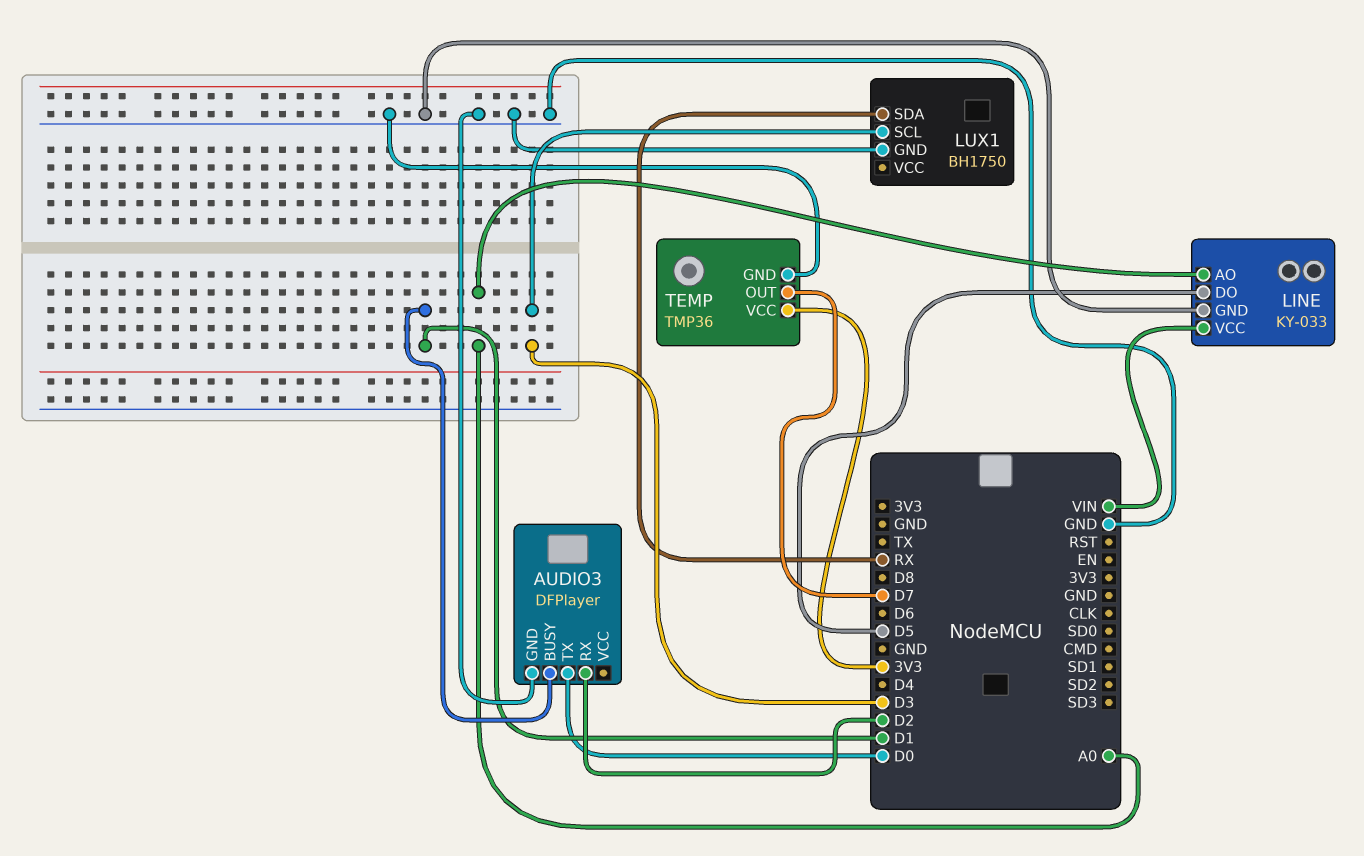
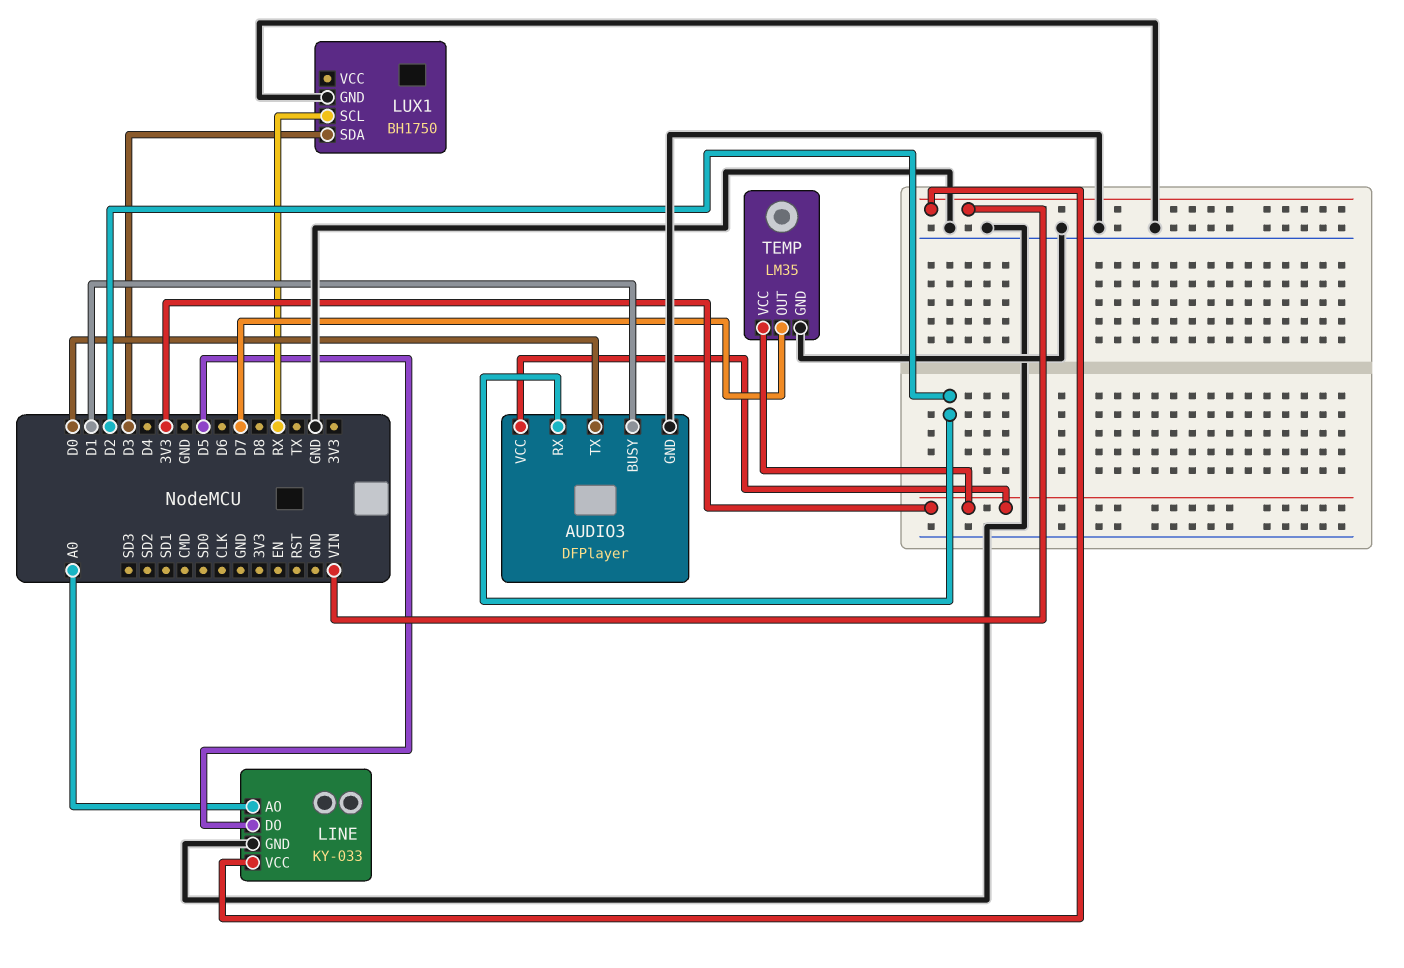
AUDIO3 pin VCC: none -> 3V3
LUX1 pin SCL: D3 -> RX
LUX1 pin SDA: RX -> D3
TEMP: TMP36 -> LM35

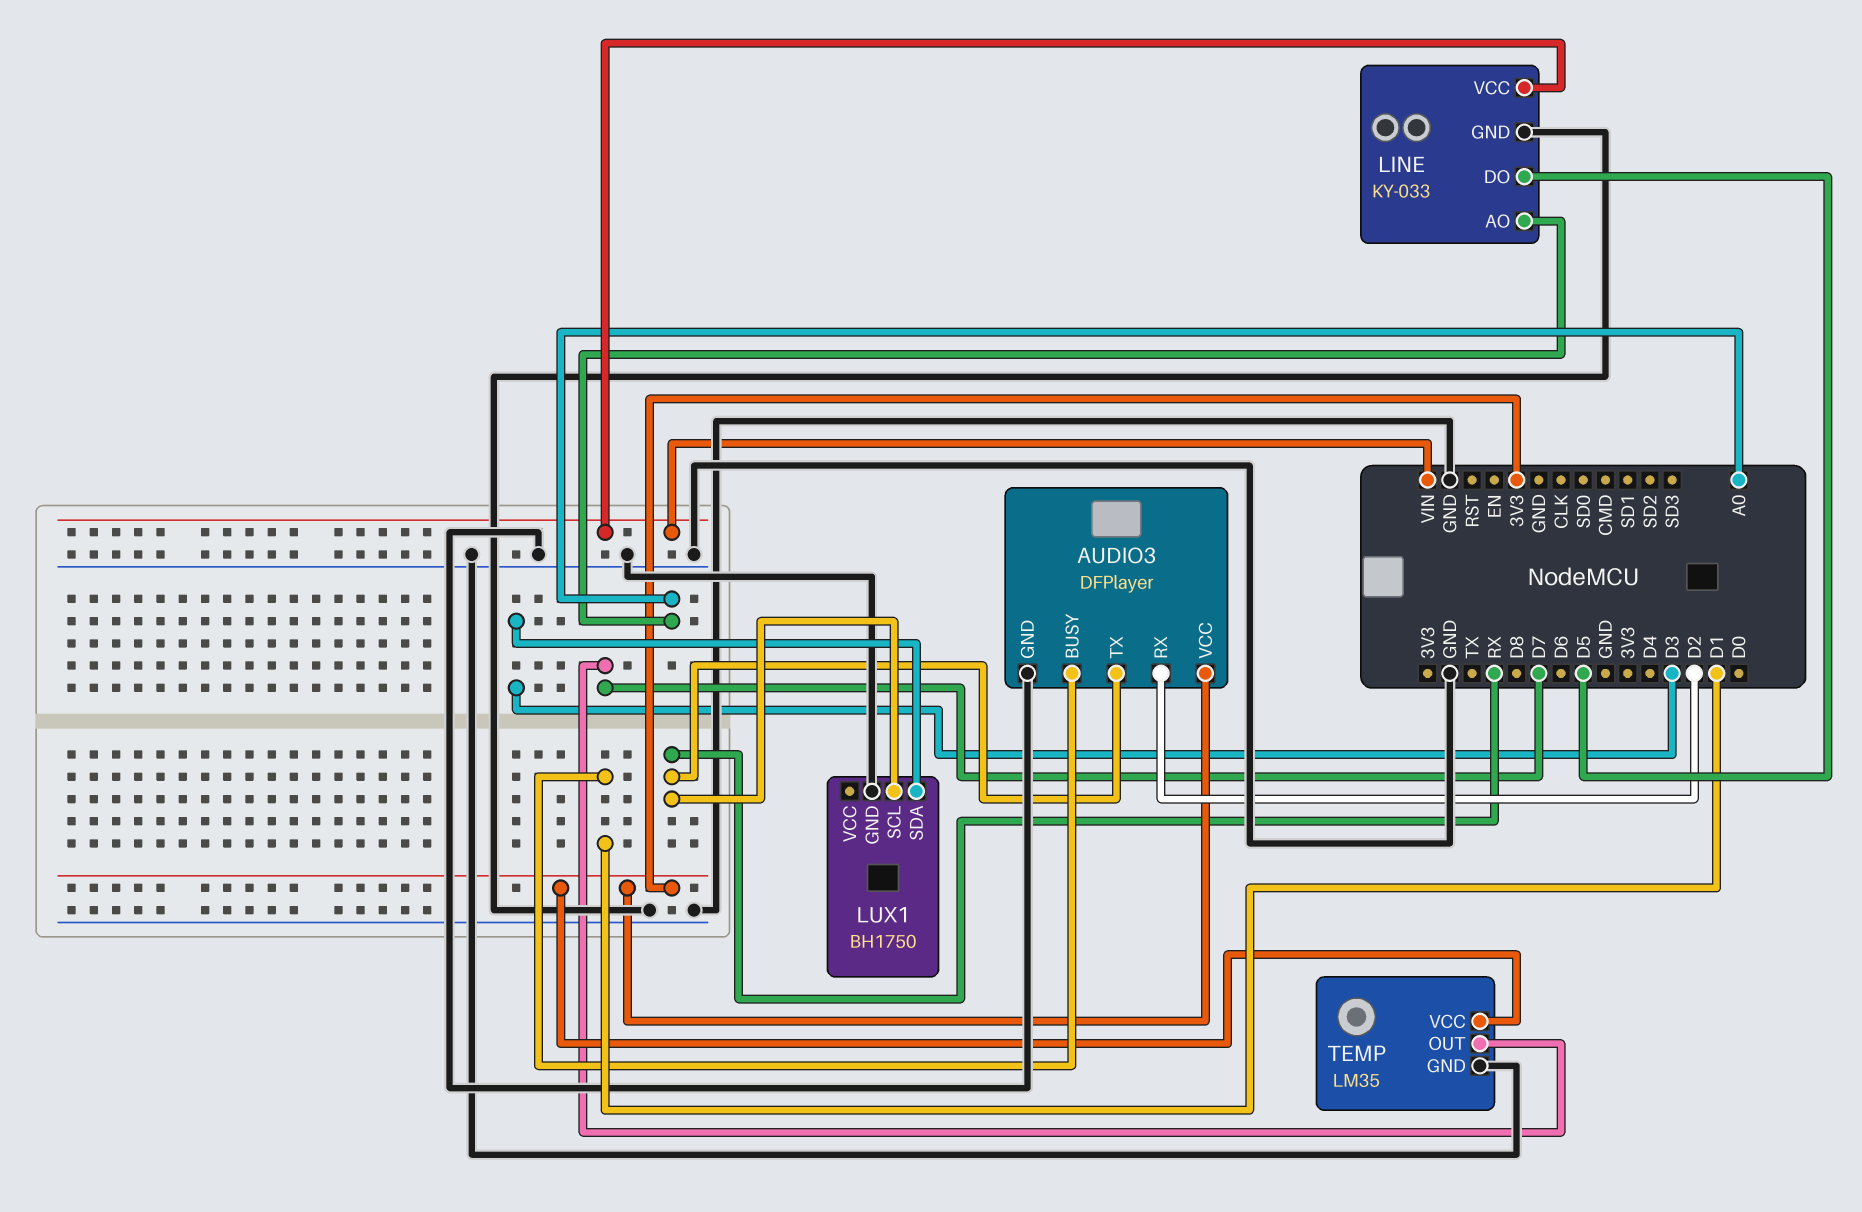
AUDIO3 pin TX: D0 -> RX

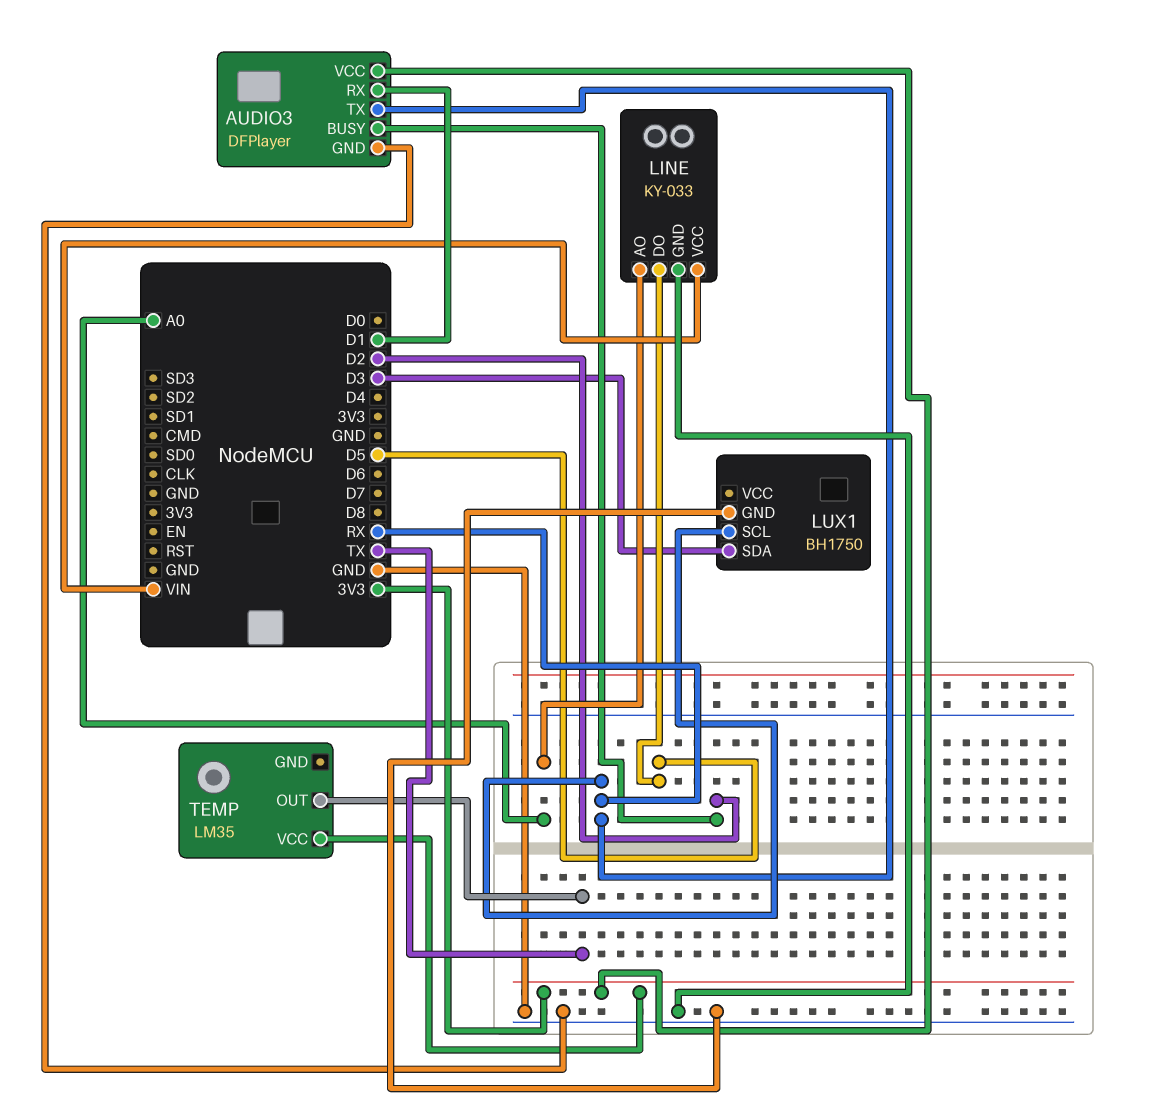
AUDIO3 pin BUSY: D1 -> D2
AUDIO3 pin RX: D2 -> D1
TEMP pin GND: GND -> none
TEMP pin OUT: D7 -> TX

